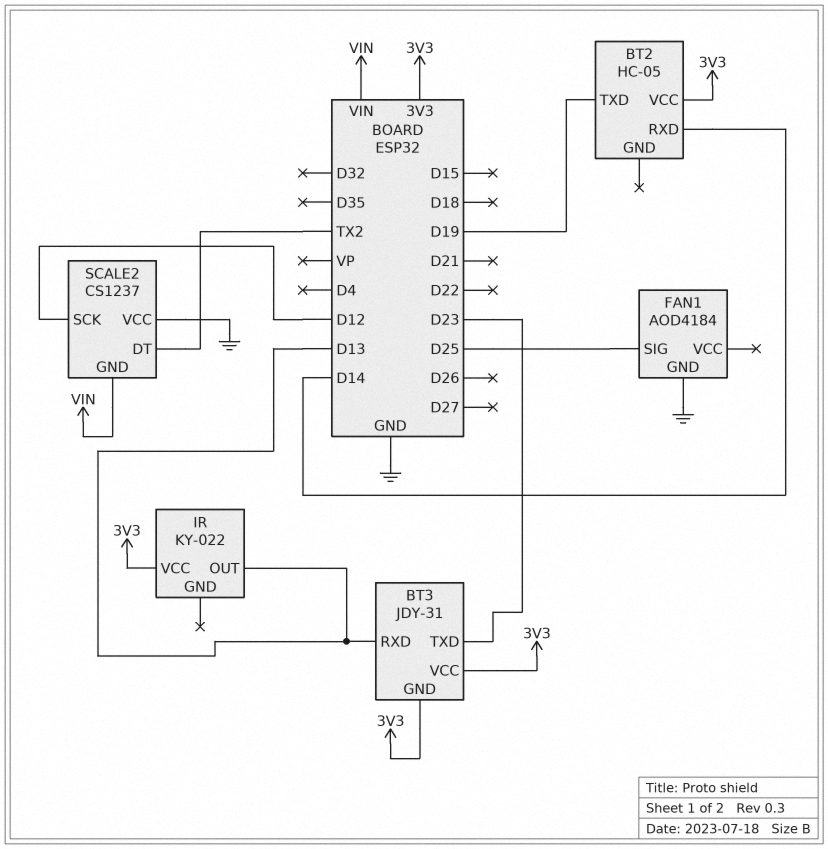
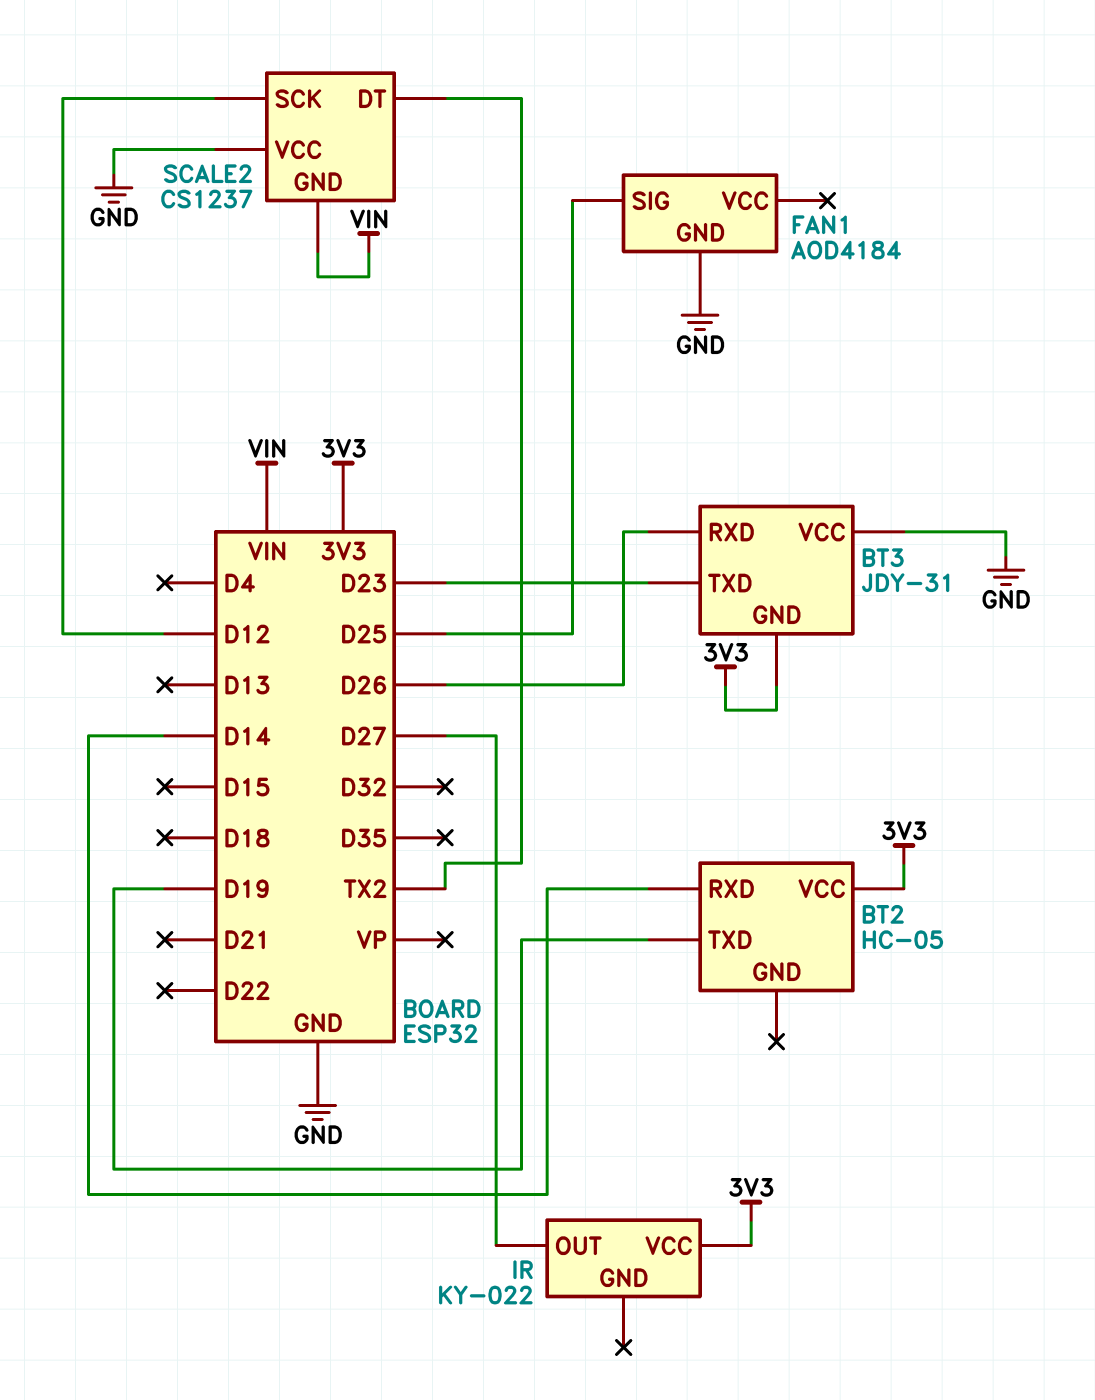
BT3 pin RXD: D13 -> D26
BT3 pin VCC: 3V3 -> GND
IR pin OUT: D13 -> D27

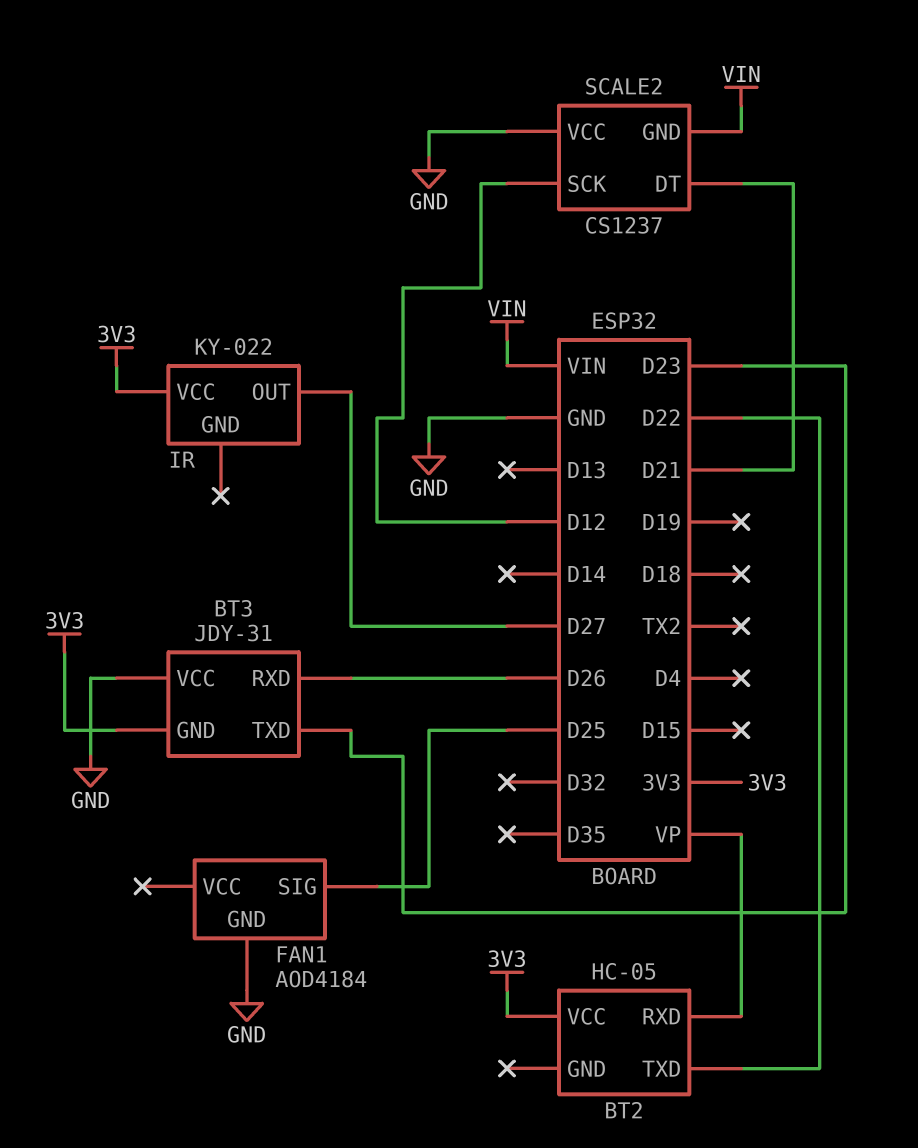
BT2 pin RXD: D14 -> VP
BT2 pin TXD: D19 -> D22
SCALE2 pin DT: TX2 -> D21

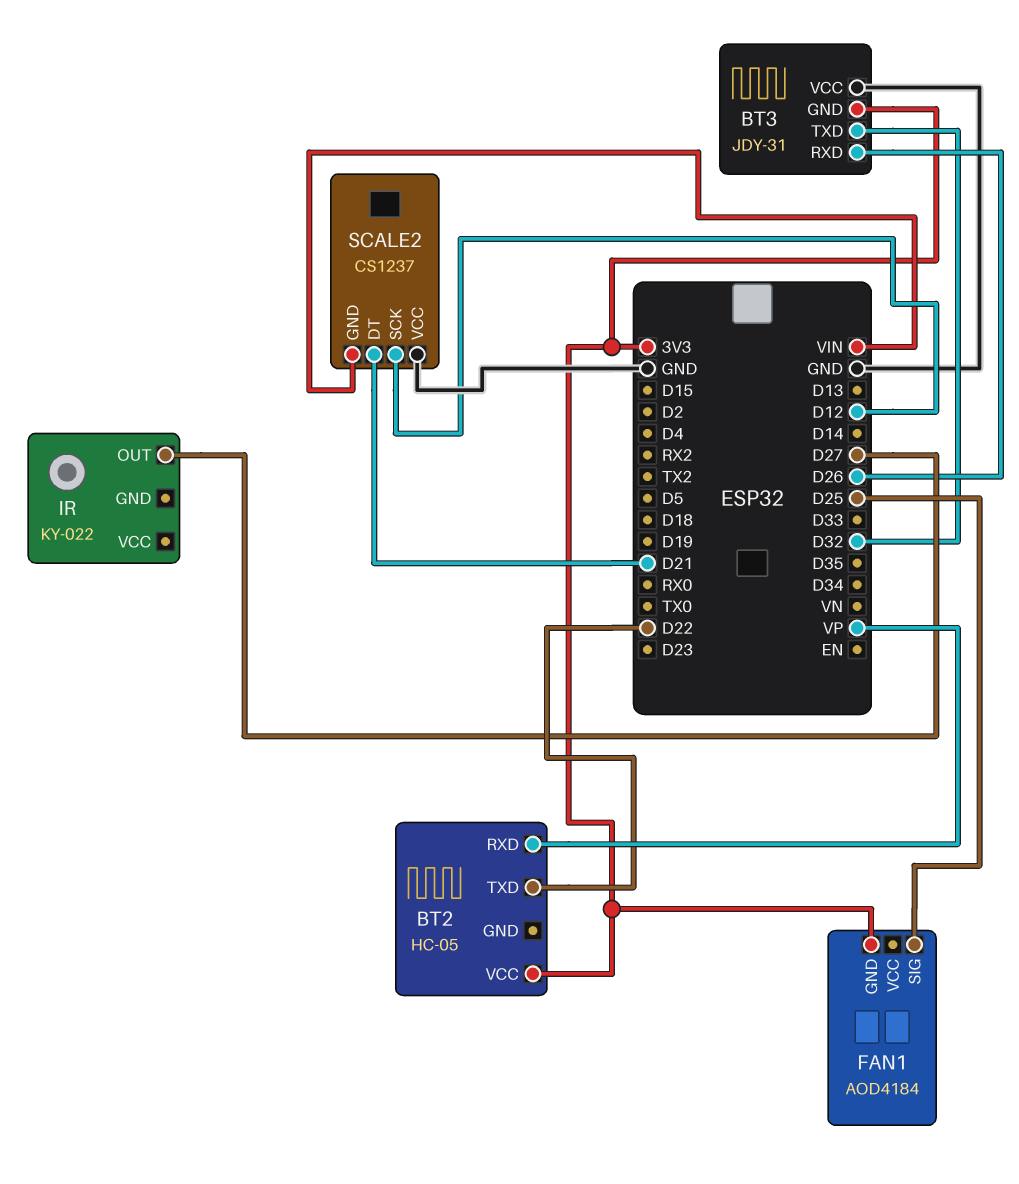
BT3 pin TXD: D23 -> D32
FAN1 pin GND: GND -> 3V3
IR pin VCC: 3V3 -> none

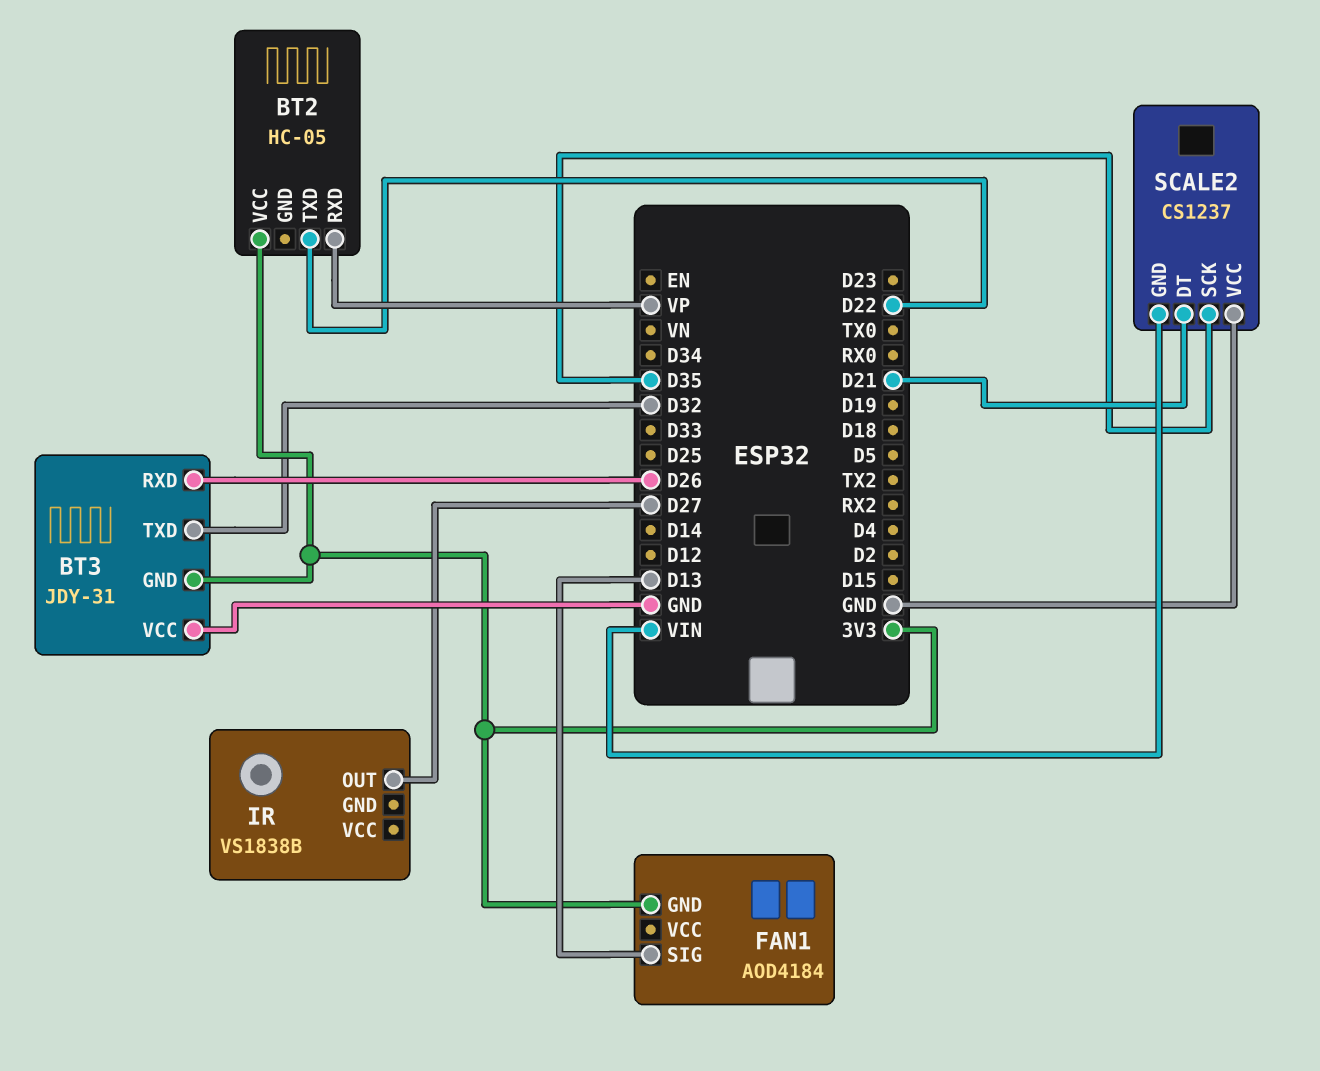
FAN1 pin SIG: D25 -> D13
IR: KY-022 -> VS1838B
SCALE2 pin SCK: D12 -> D35

